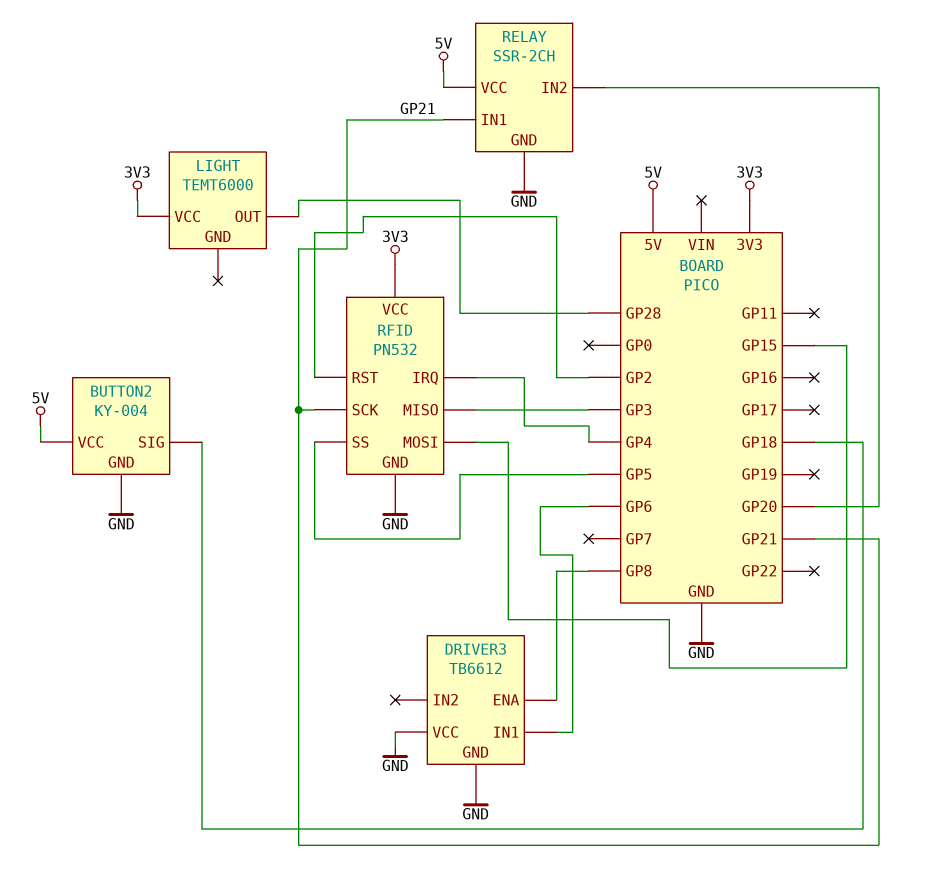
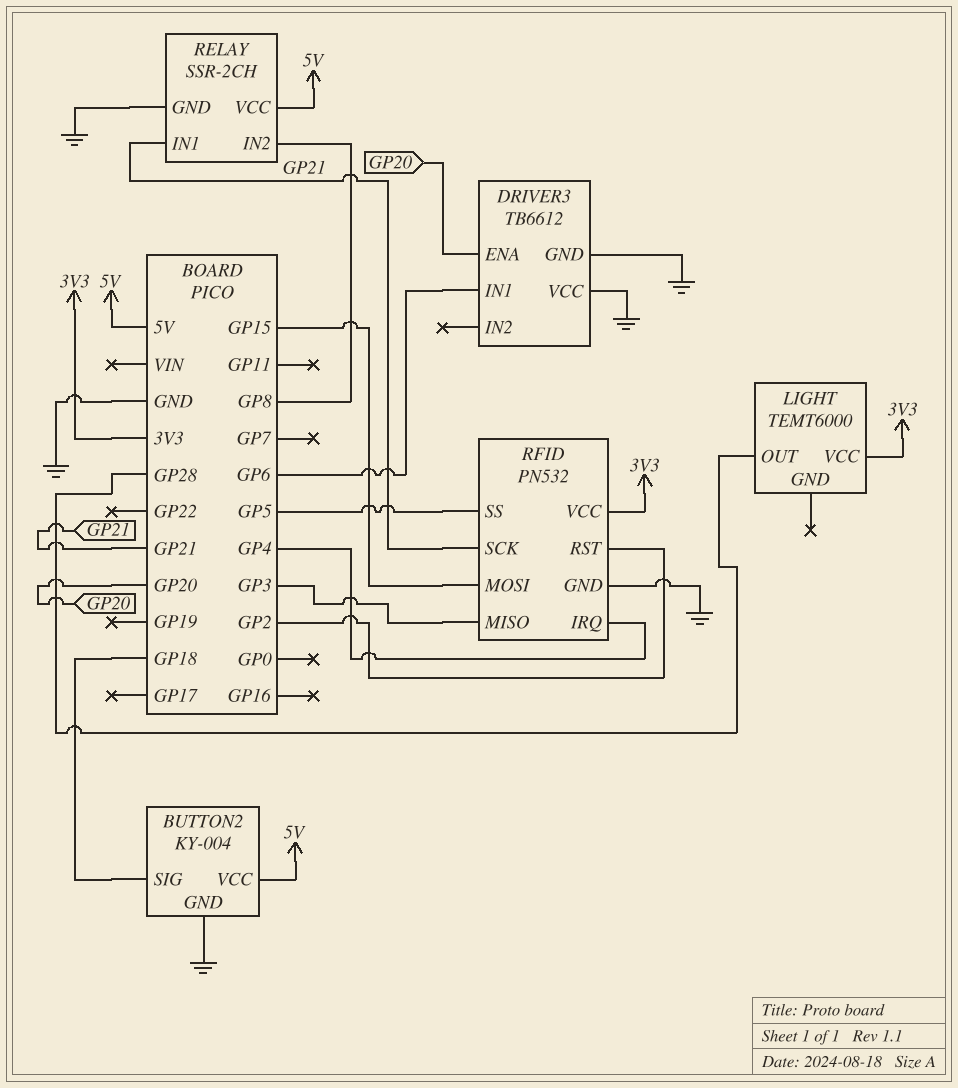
DRIVER3 pin ENA: GP8 -> GP20
RELAY pin IN2: GP20 -> GP8

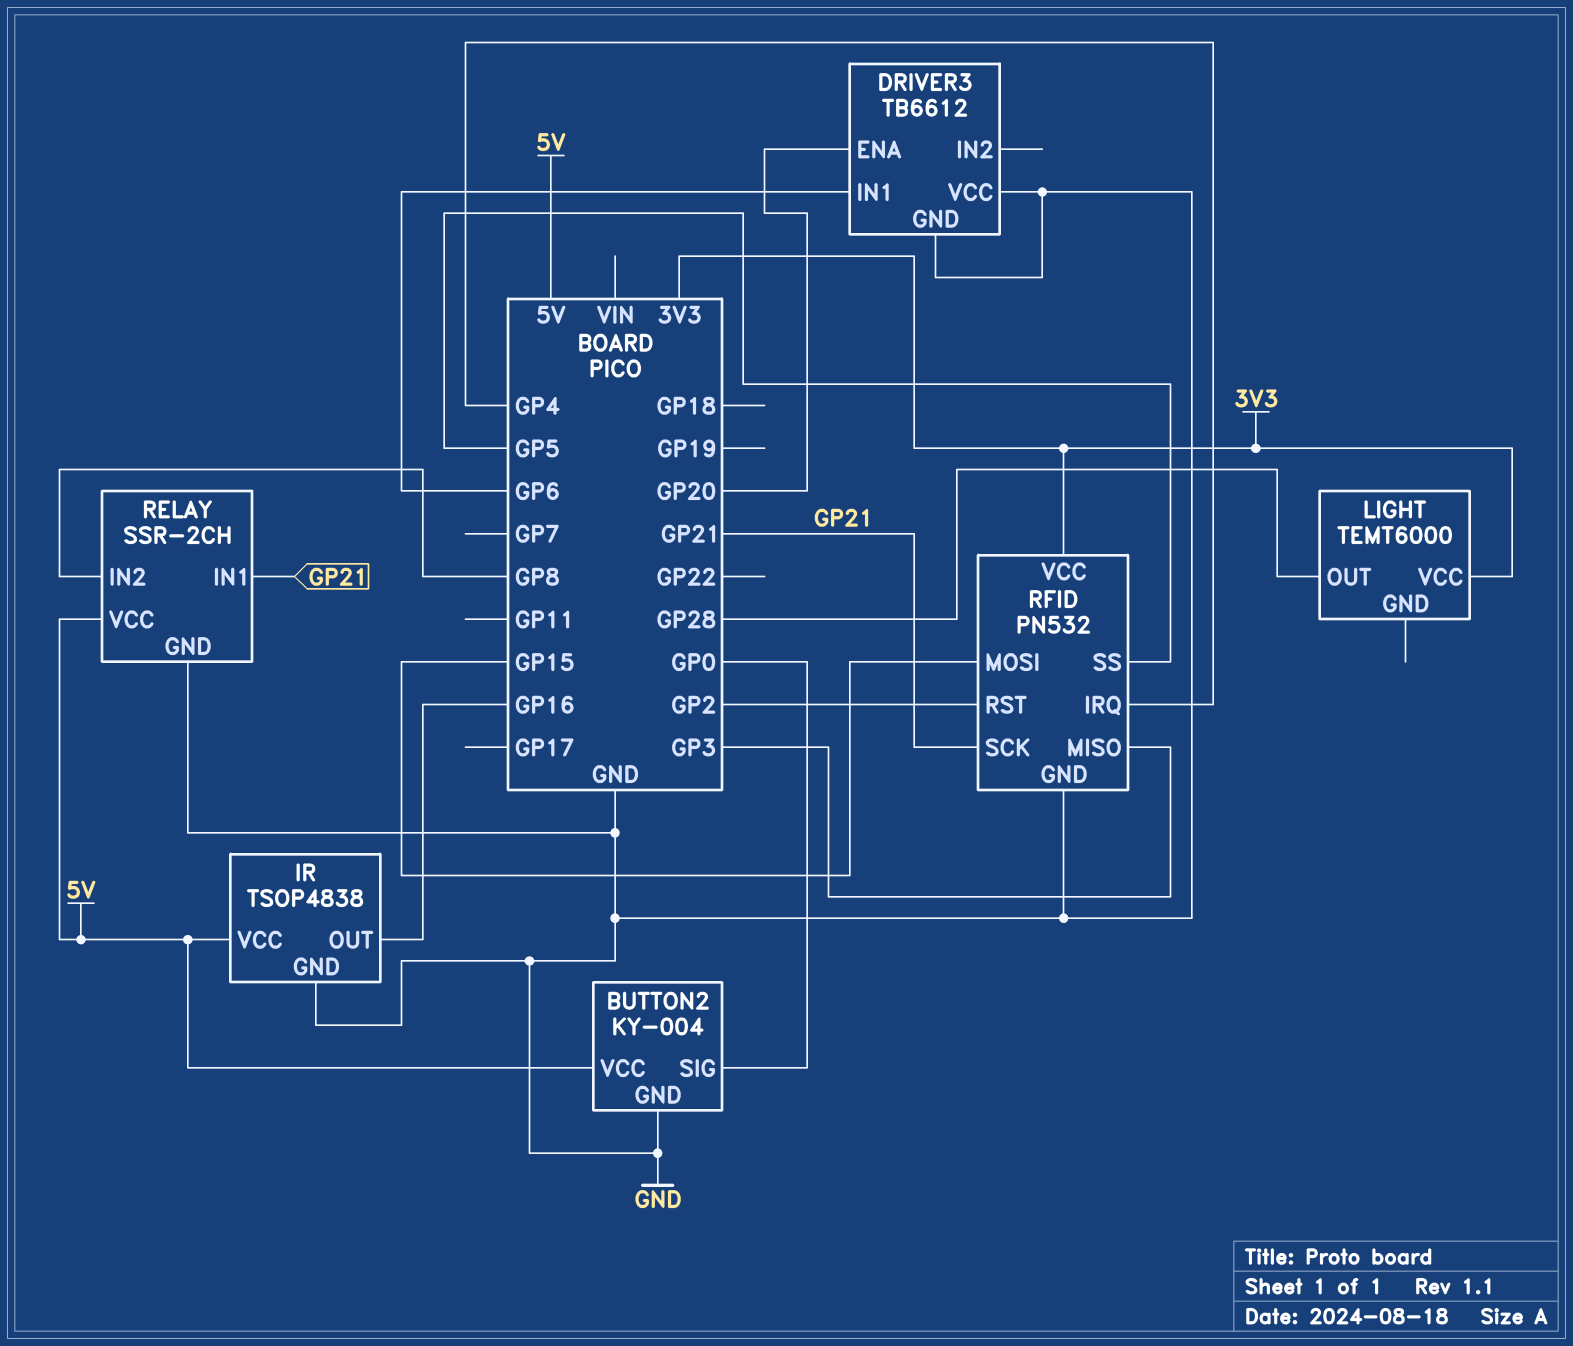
BUTTON2 pin SIG: GP18 -> GP0
IR: none -> TSOP4838
IR pin GND: none -> GND
IR pin OUT: none -> GP16
IR pin VCC: none -> 5V

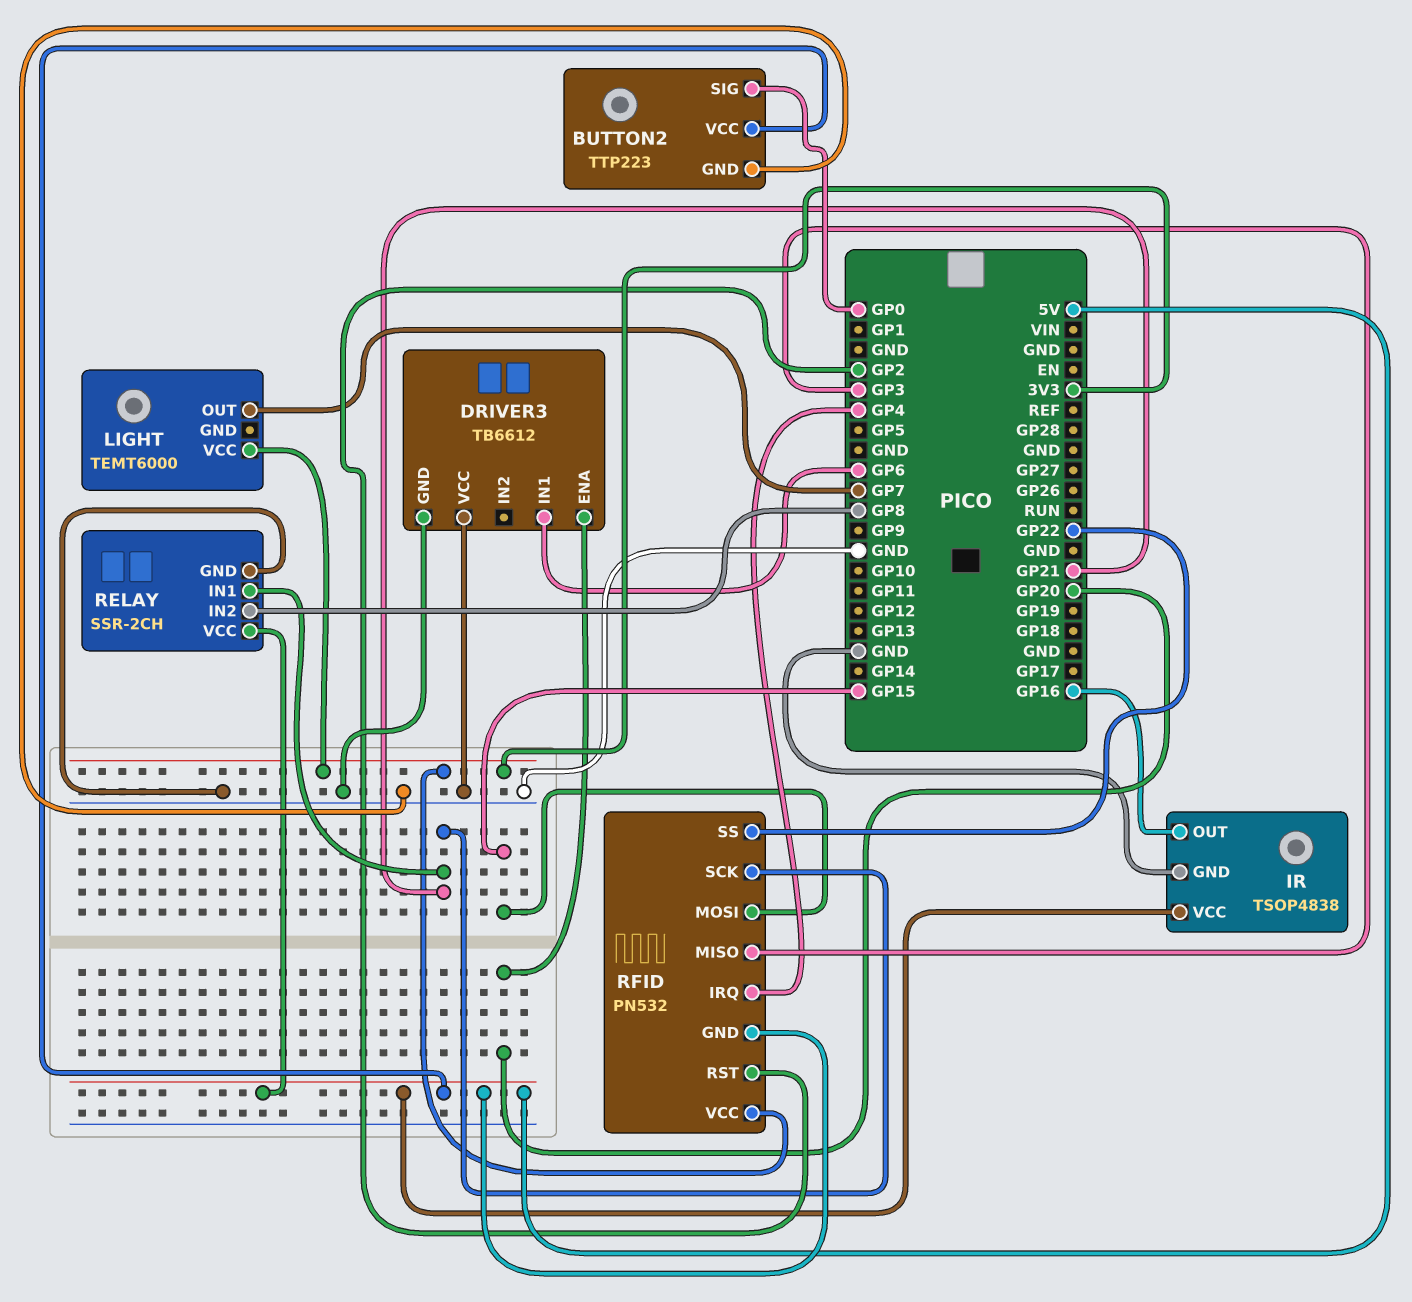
BUTTON2: KY-004 -> TTP223
LIGHT pin OUT: GP28 -> GP7
RFID pin GND: GND -> 5V
RFID pin SS: GP5 -> GP22

